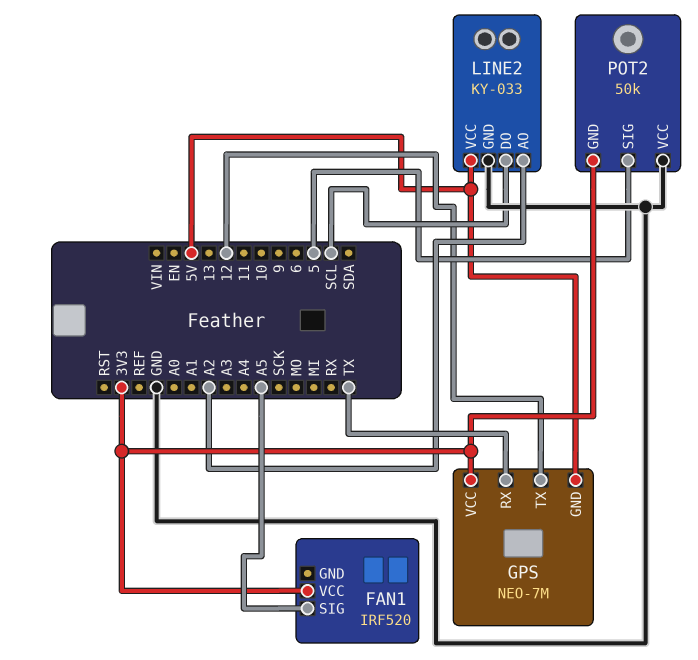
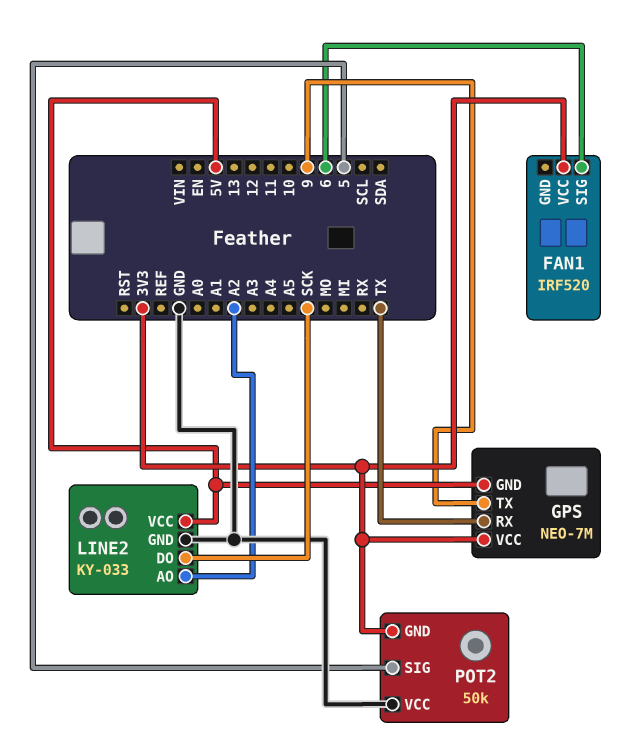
FAN1 pin SIG: A5 -> 6
GPS pin TX: 12 -> 9
LINE2 pin DO: SCL -> SCK

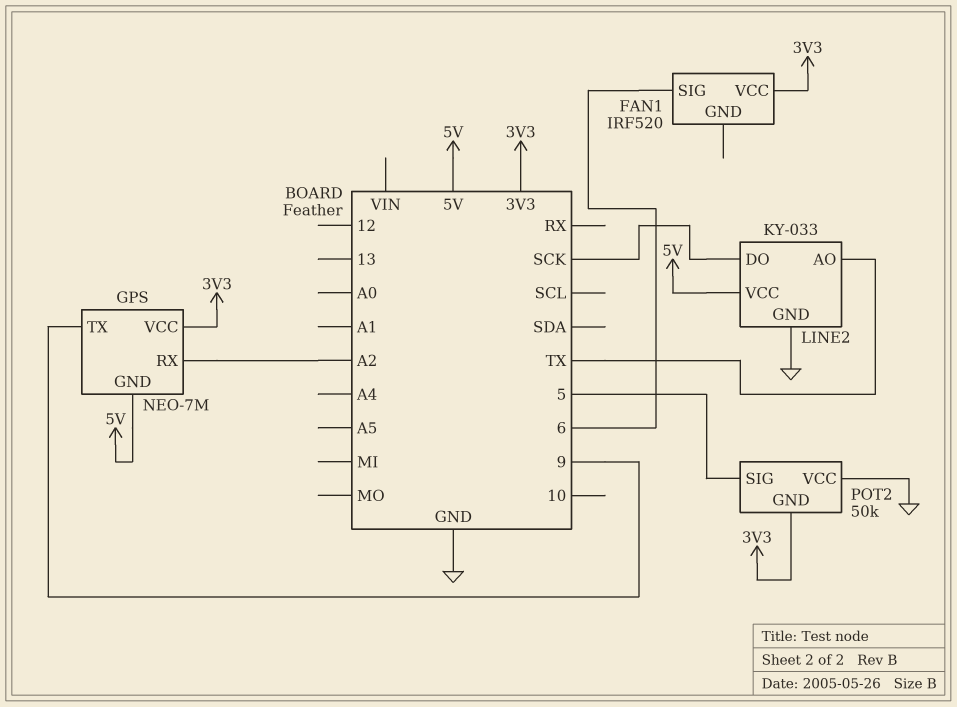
GPS pin RX: TX -> A2
LINE2 pin AO: A2 -> TX

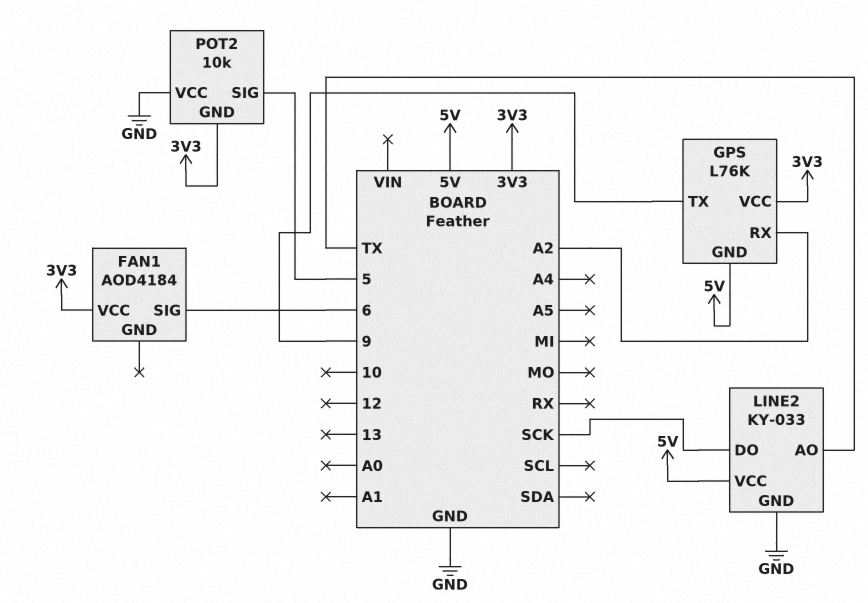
FAN1: IRF520 -> AOD4184
GPS: NEO-7M -> L76K
POT2: 50k -> 10k

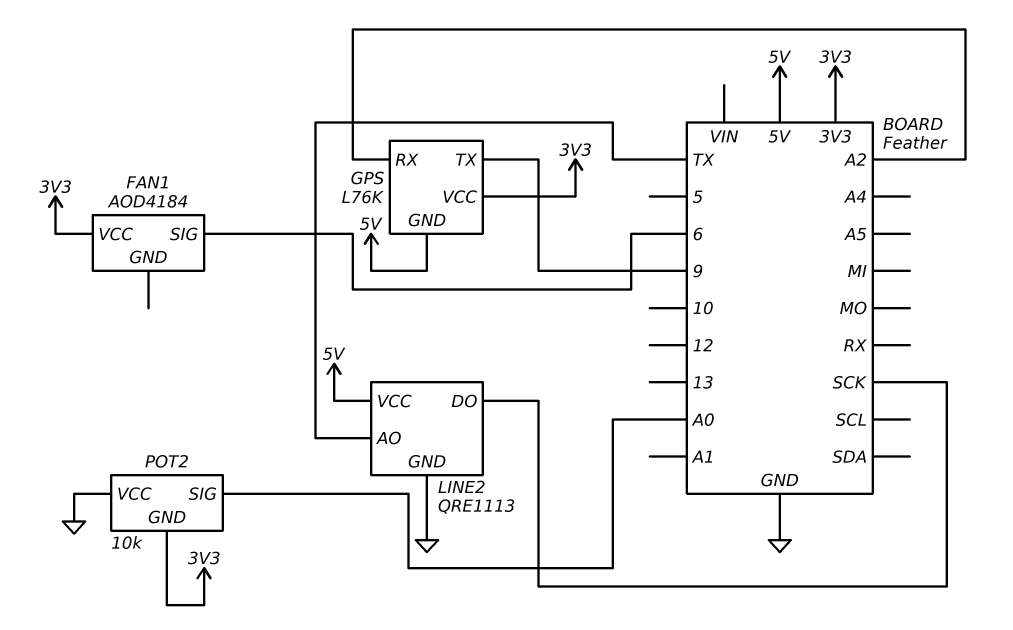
LINE2: KY-033 -> QRE1113
POT2 pin SIG: 5 -> A0

